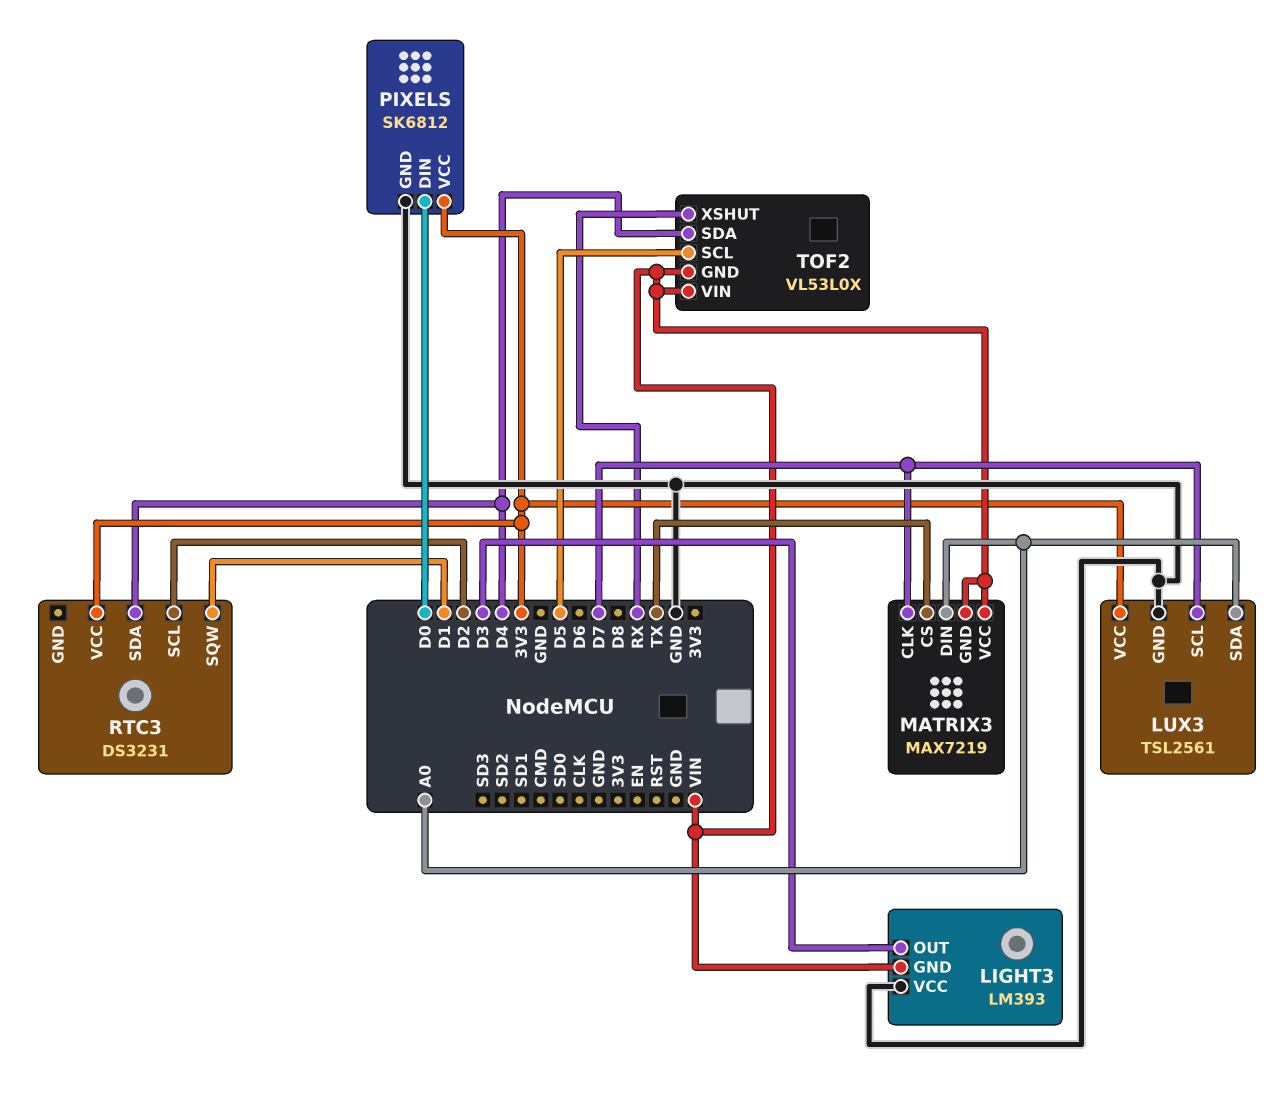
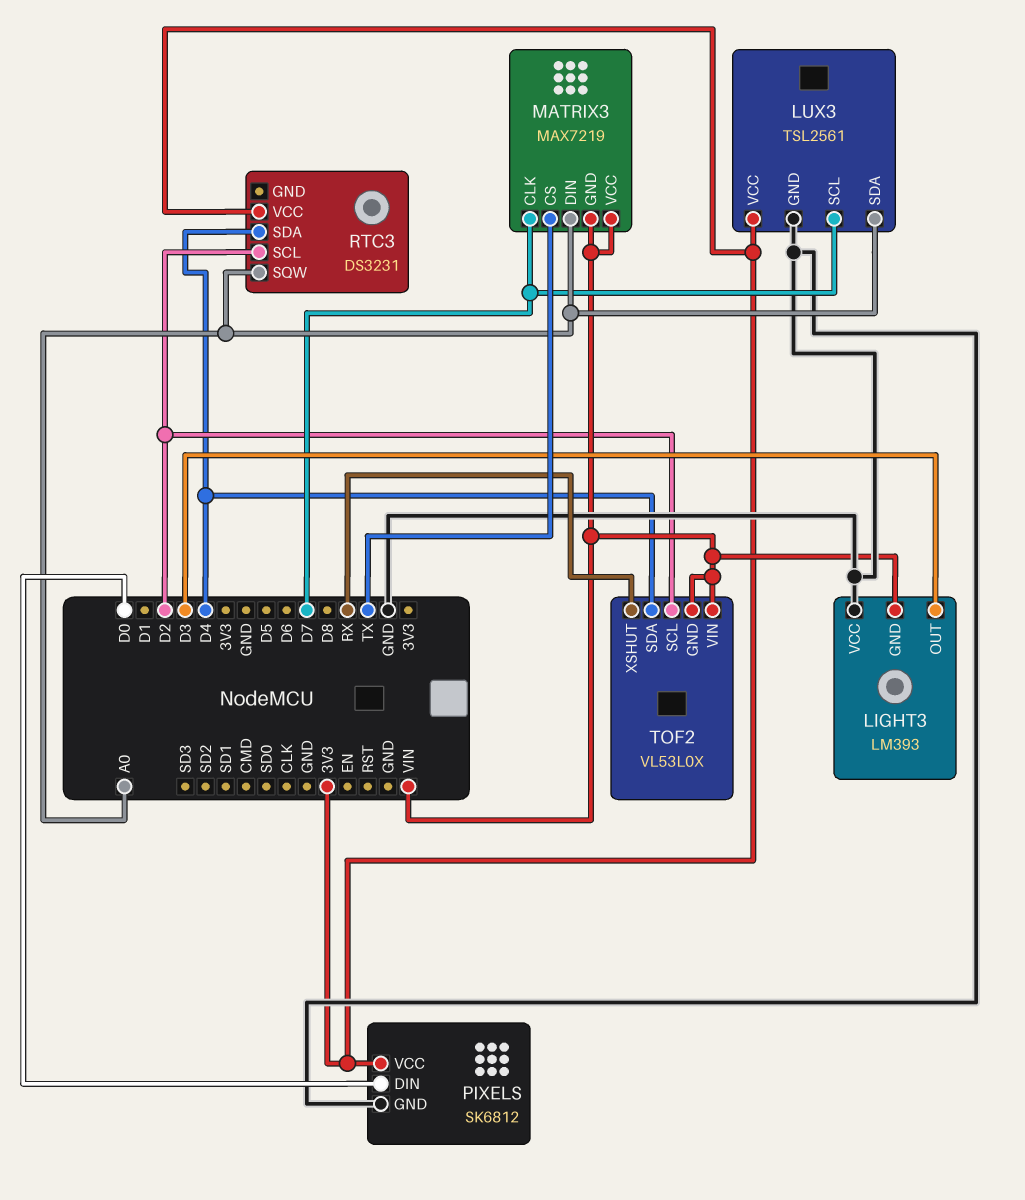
RTC3 pin SQW: D1 -> A0
TOF2 pin SCL: D5 -> D2

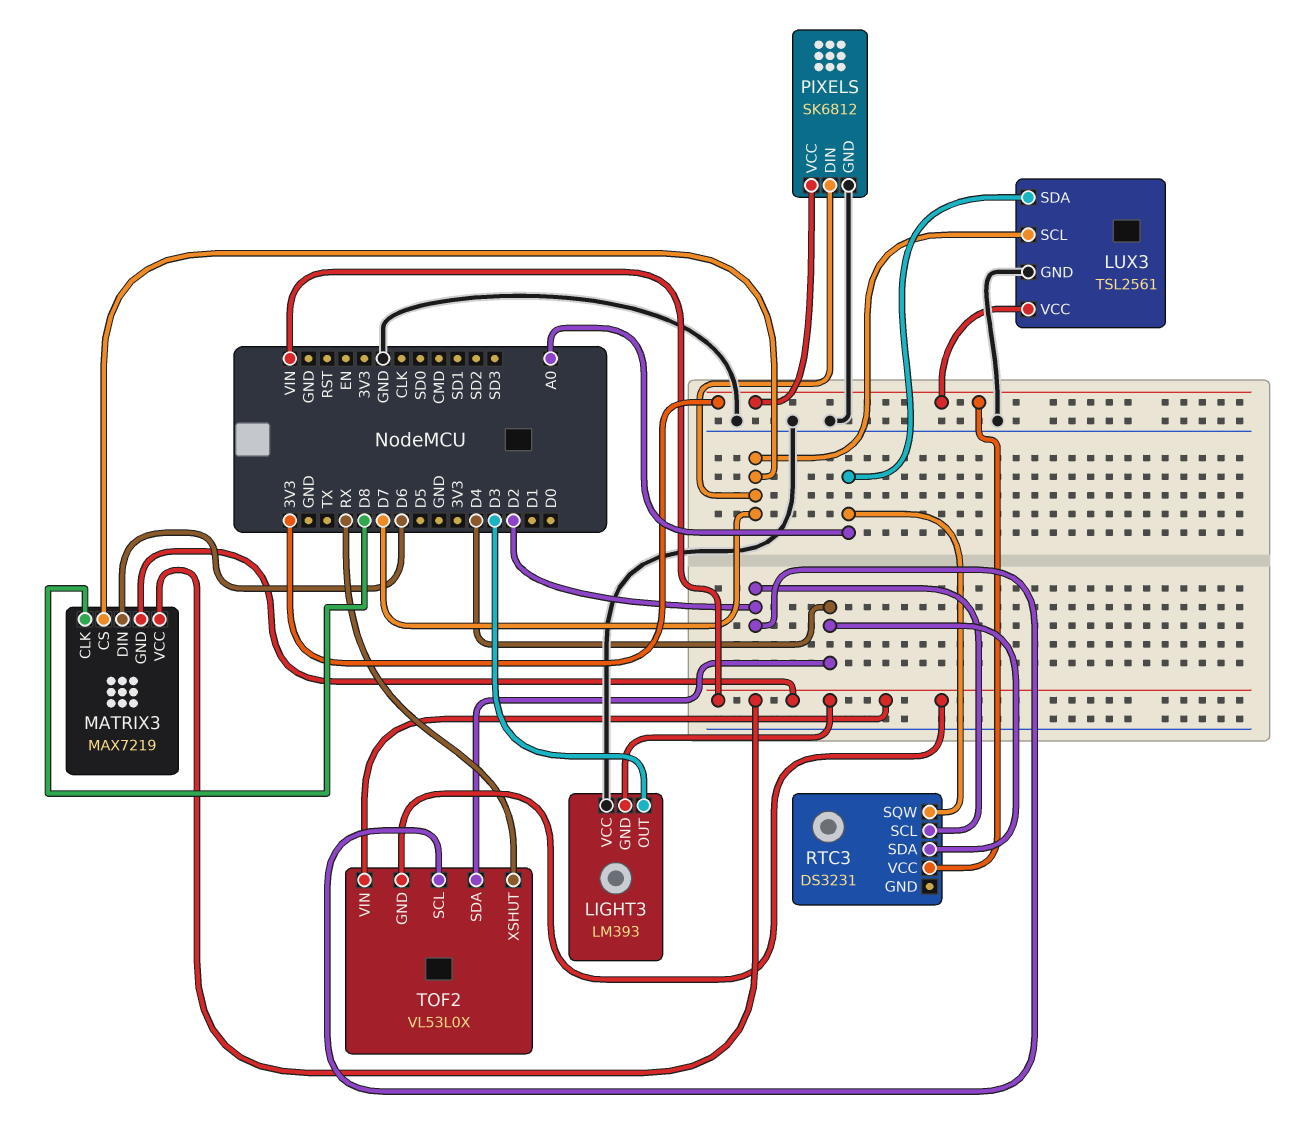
MATRIX3 pin CLK: D7 -> D8
MATRIX3 pin CS: TX -> D7
MATRIX3 pin DIN: A0 -> D6
PIXELS pin DIN: D0 -> D7

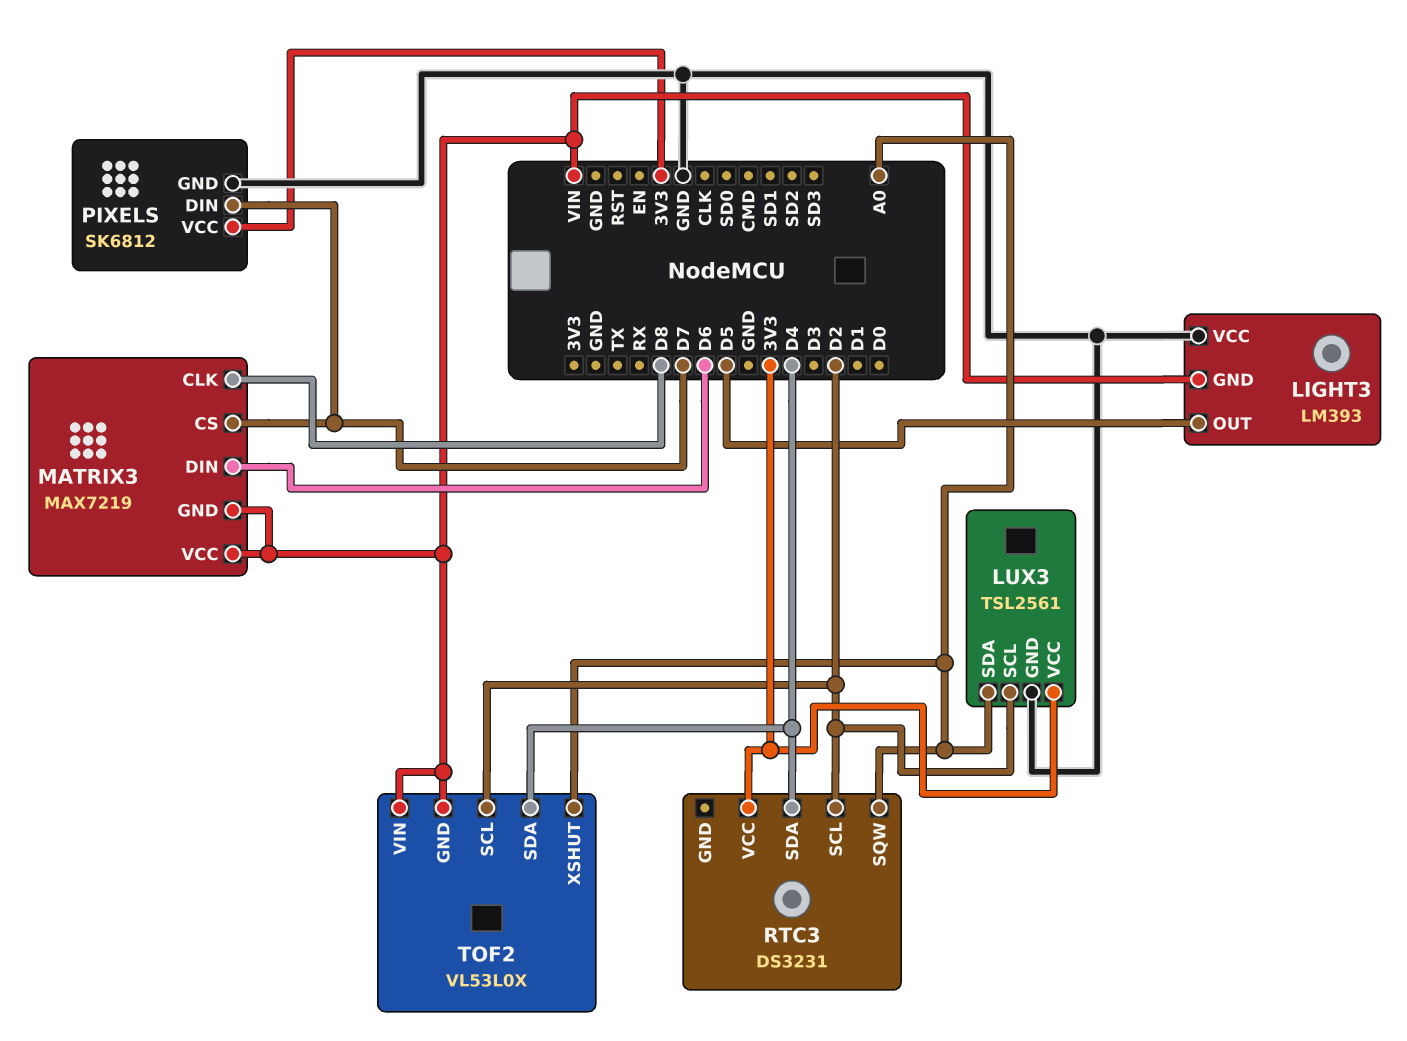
LIGHT3 pin OUT: D3 -> D5
LUX3 pin SCL: D7 -> D2
TOF2 pin XSHUT: RX -> A0

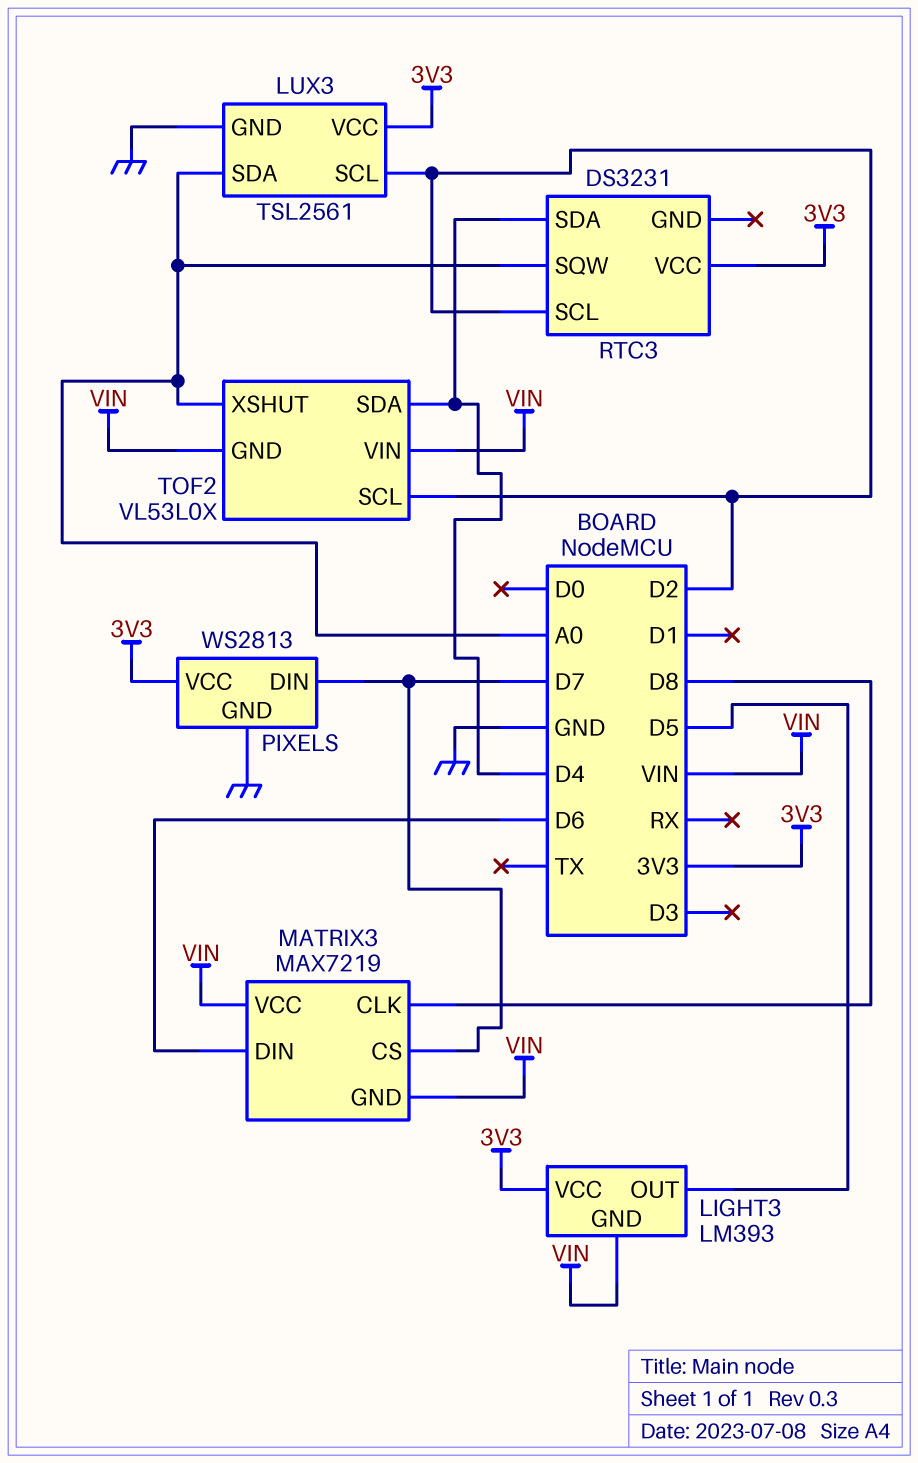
LIGHT3 pin VCC: GND -> 3V3
PIXELS: SK6812 -> WS2813

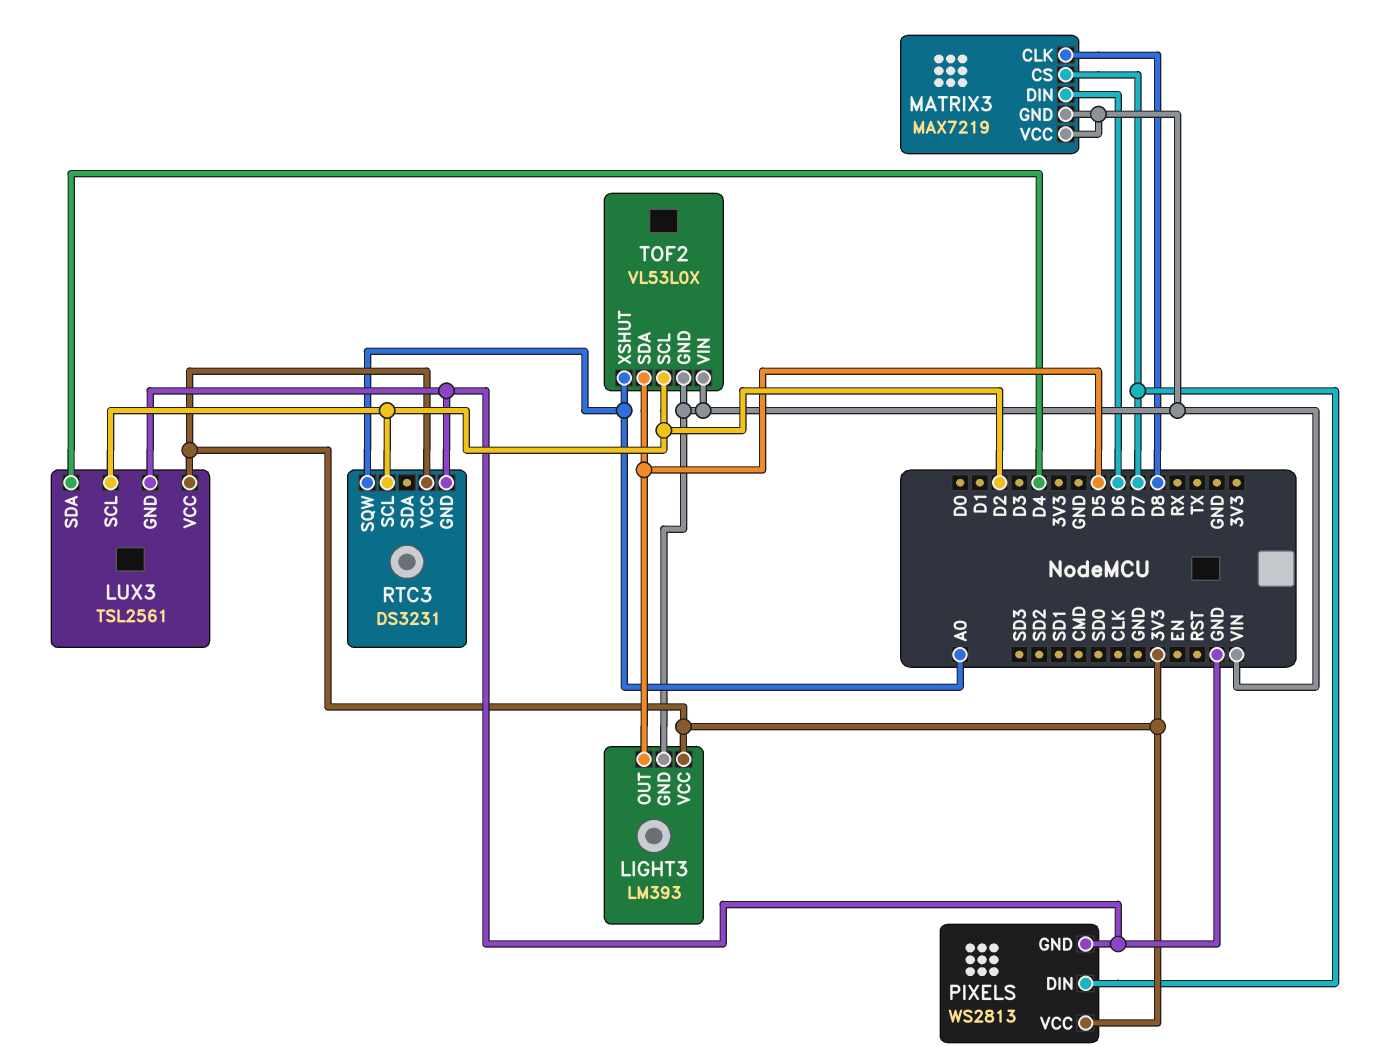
LUX3 pin SDA: A0 -> D4
RTC3 pin GND: none -> GND
RTC3 pin SDA: D4 -> none
TOF2 pin SDA: D4 -> D5

